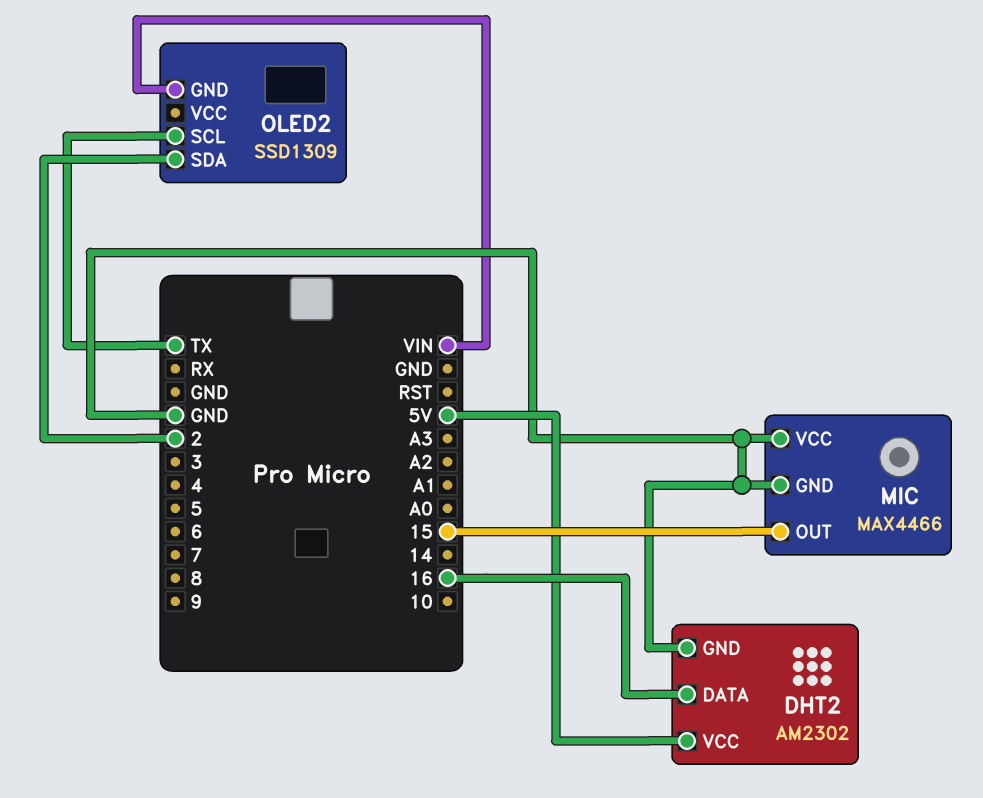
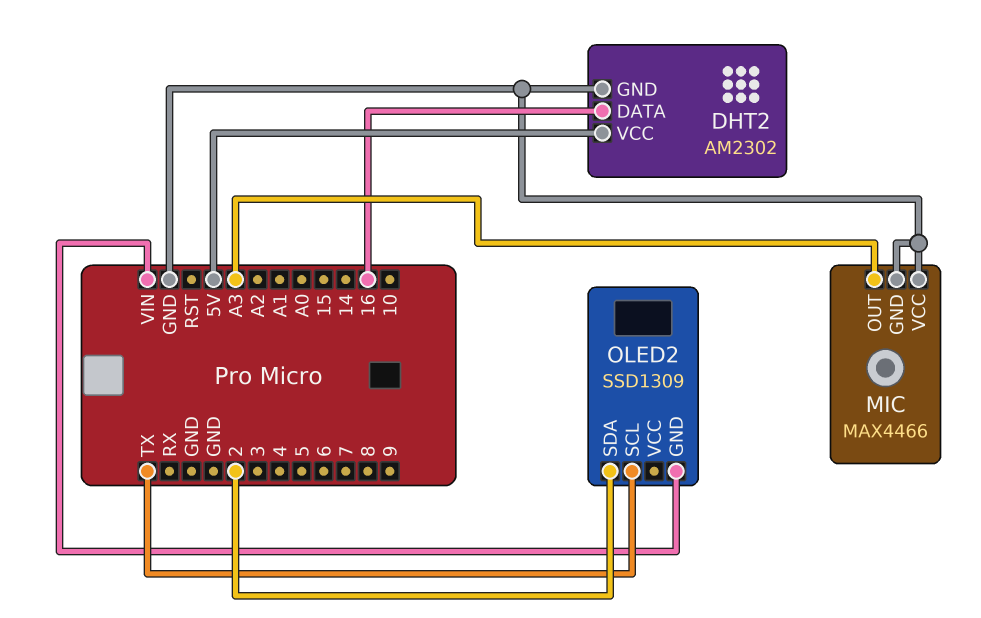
MIC pin OUT: 15 -> A3

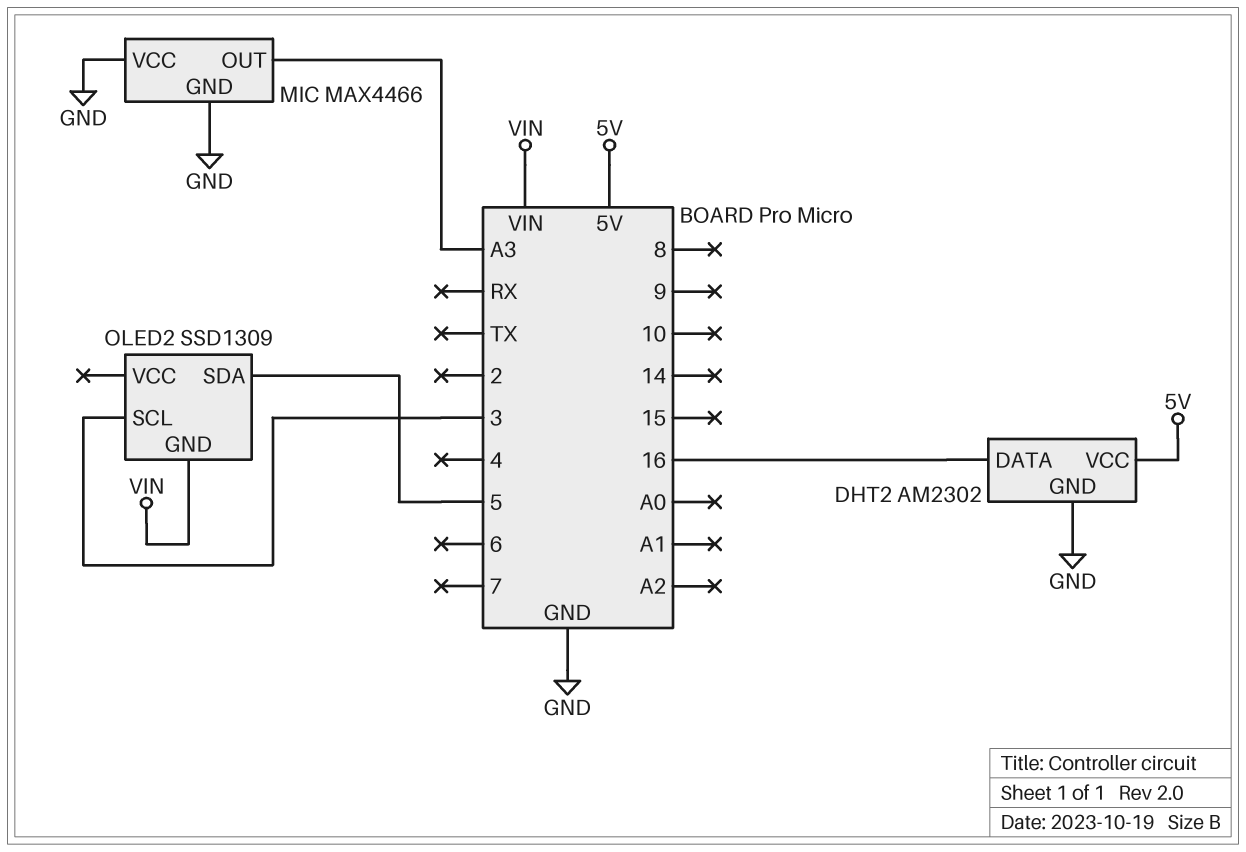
OLED2 pin SCL: TX -> 3
OLED2 pin SDA: 2 -> 5

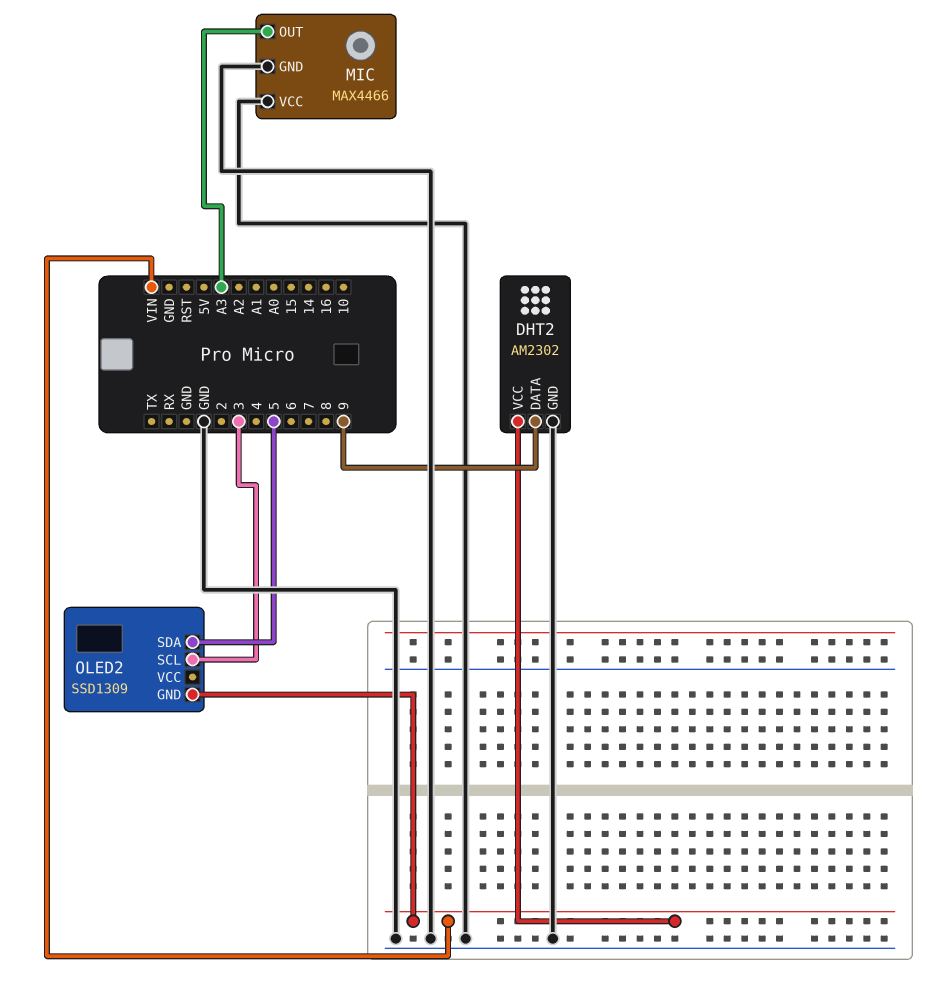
DHT2 pin DATA: 16 -> 9
DHT2 pin VCC: 5V -> VIN

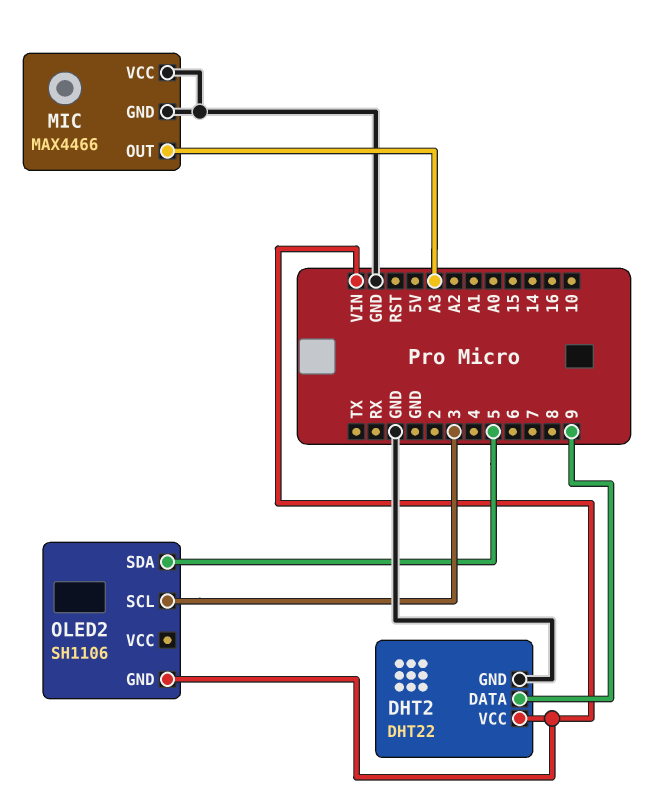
DHT2: AM2302 -> DHT22
OLED2: SSD1309 -> SH1106

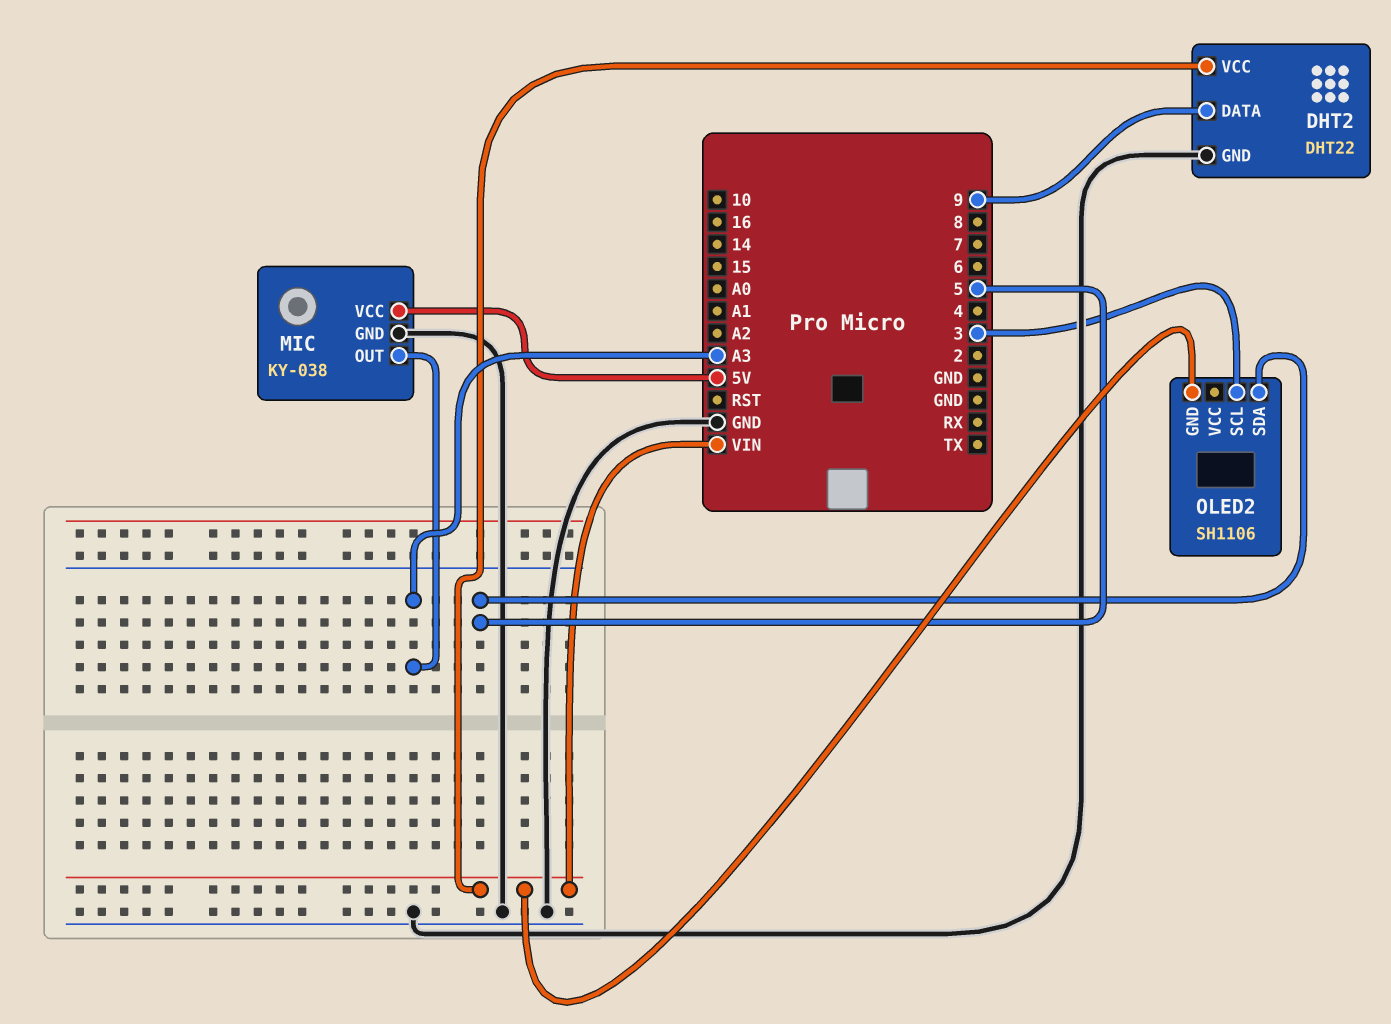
MIC: MAX4466 -> KY-038
MIC pin VCC: GND -> 5V

